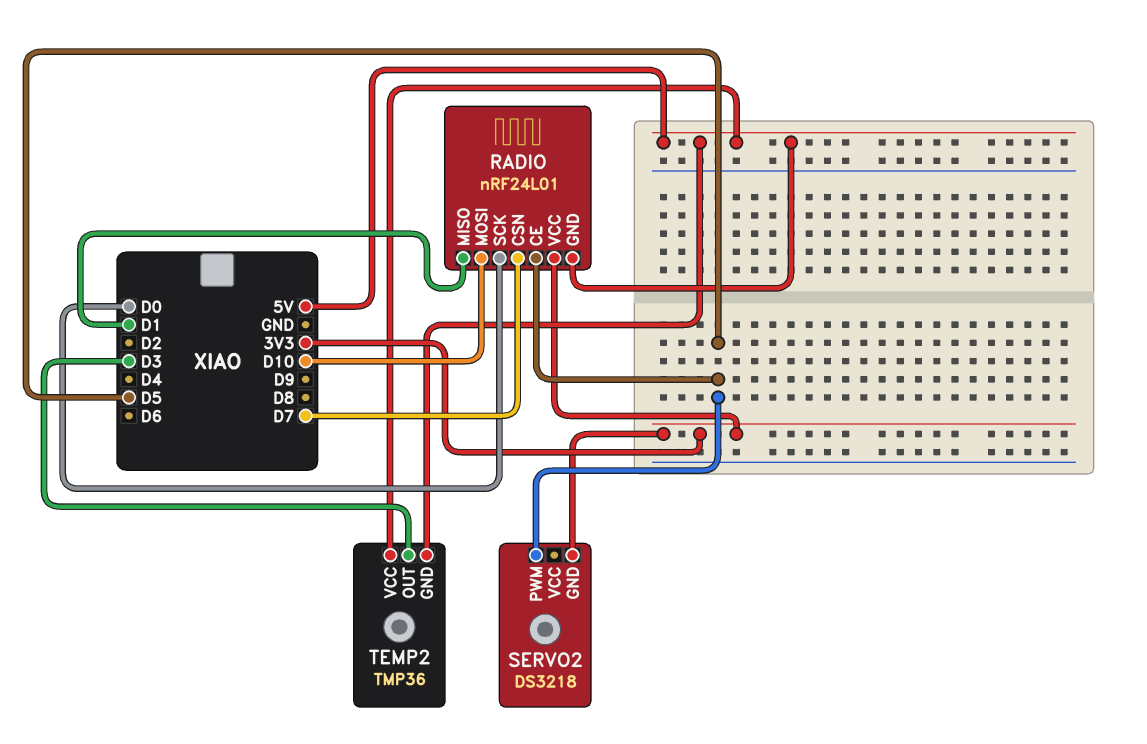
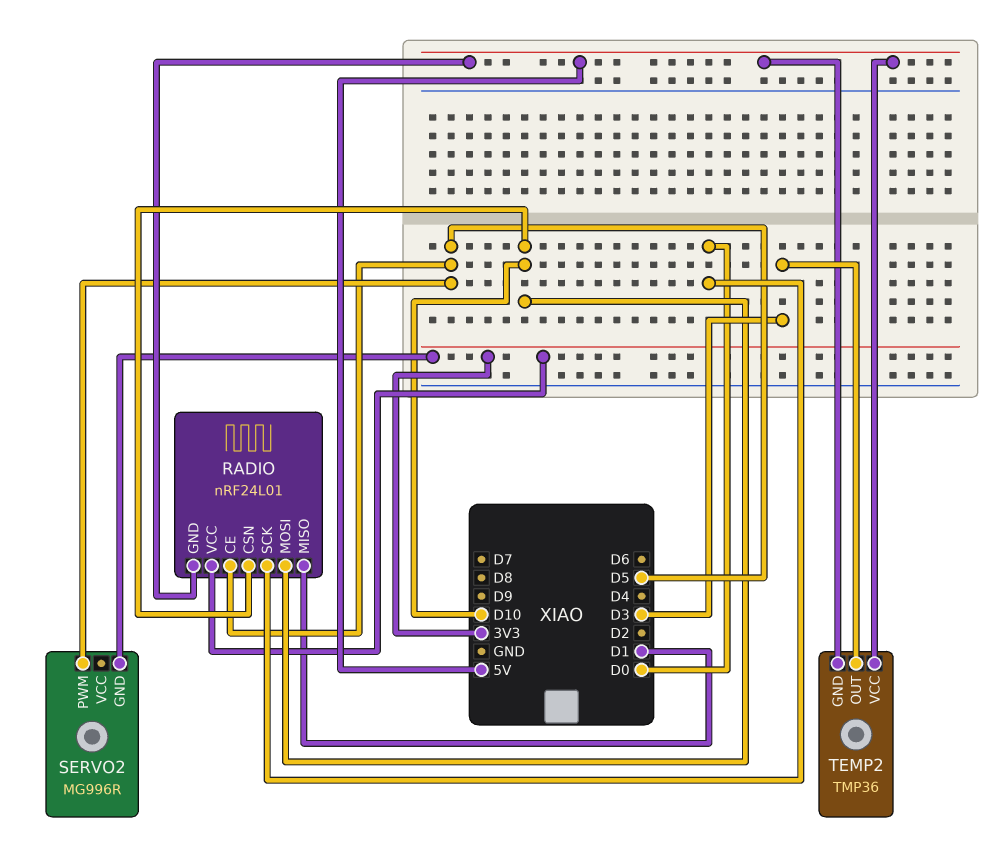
RADIO pin CSN: D7 -> D10
SERVO2: DS3218 -> MG996R

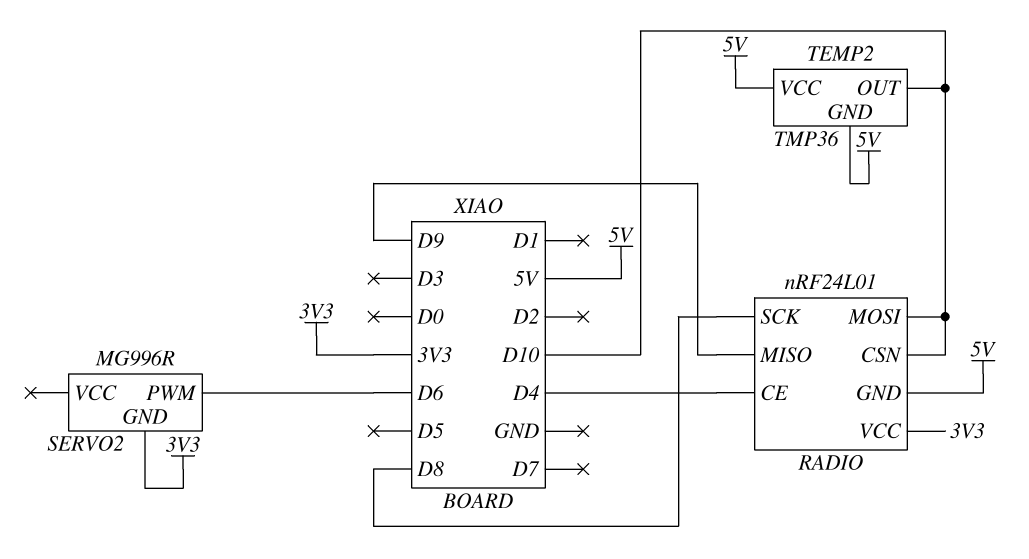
RADIO pin CE: D5 -> D4
RADIO pin MISO: D1 -> D9
RADIO pin SCK: D0 -> D8
SERVO2 pin PWM: D5 -> D6
TEMP2 pin OUT: D3 -> D10

